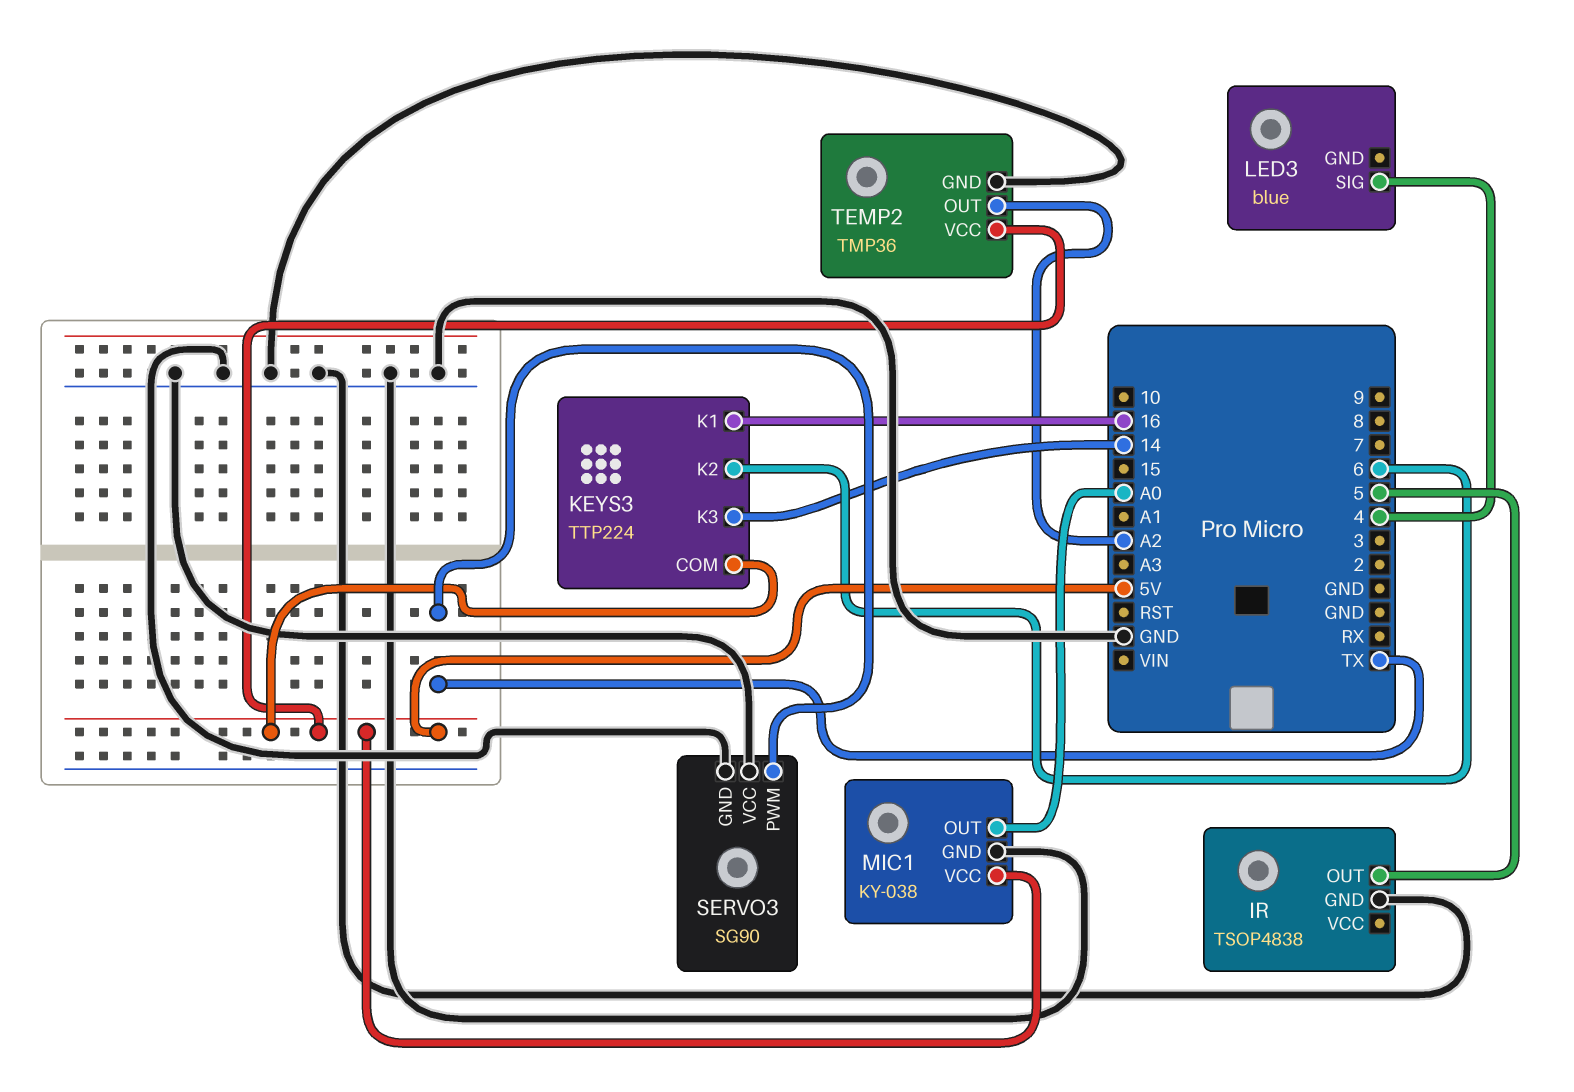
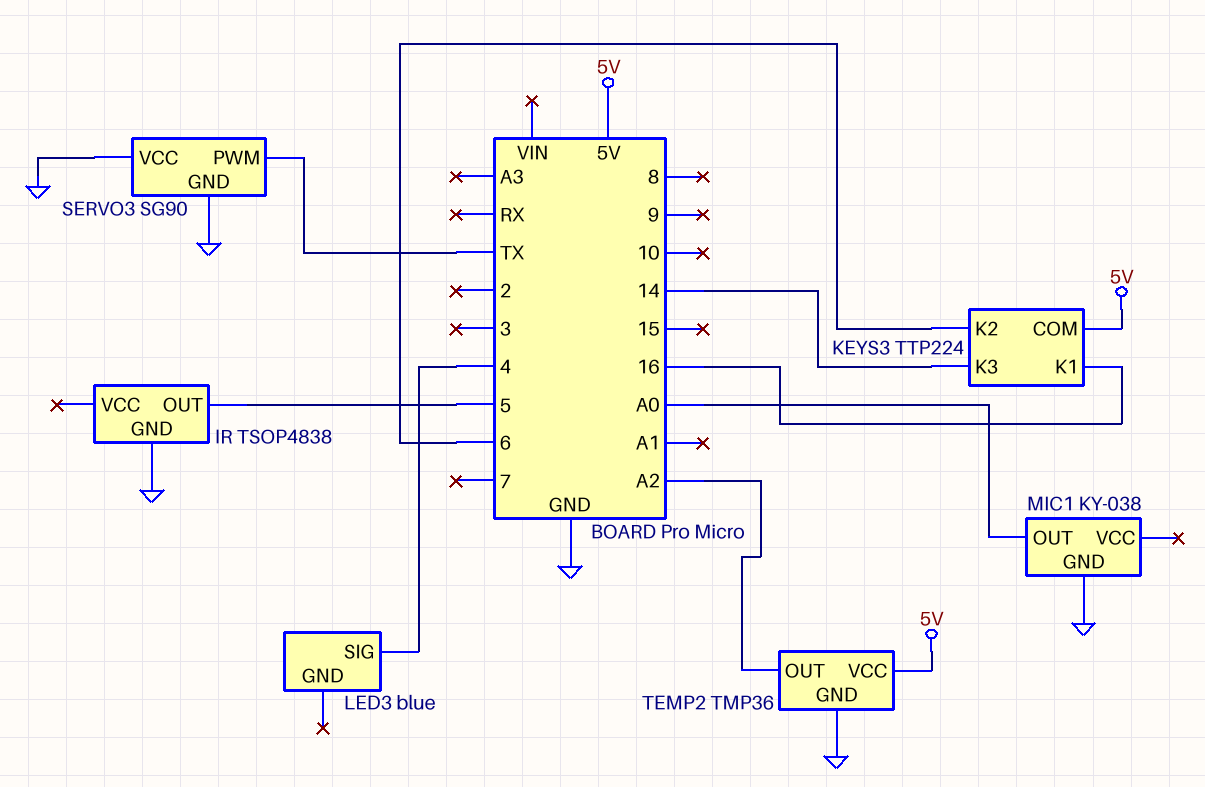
MIC1 pin VCC: 5V -> none

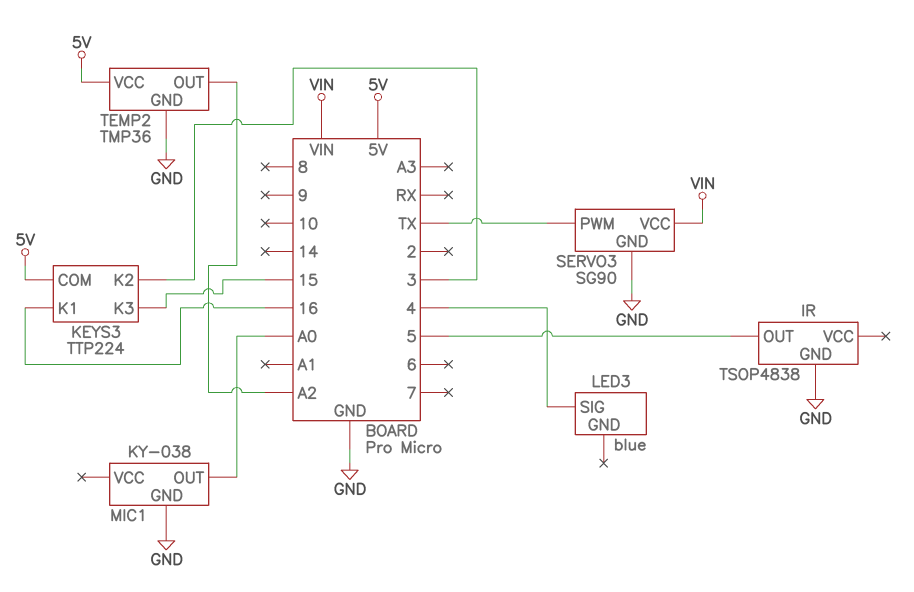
KEYS3 pin K2: 6 -> 3
KEYS3 pin K3: 14 -> 15
SERVO3 pin VCC: GND -> VIN

